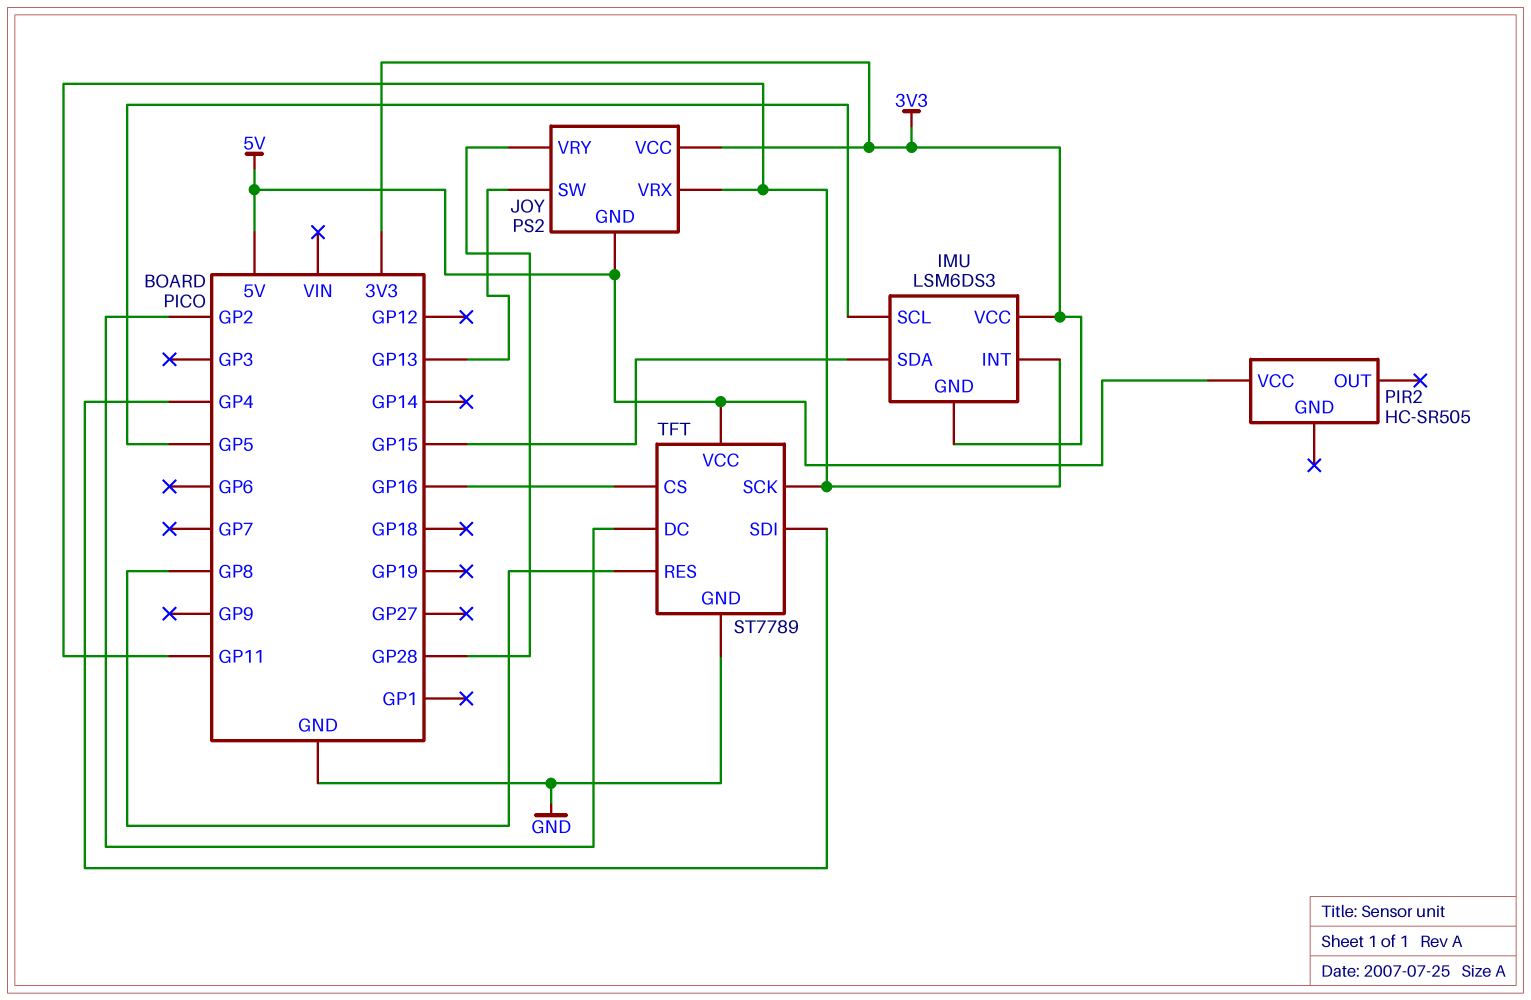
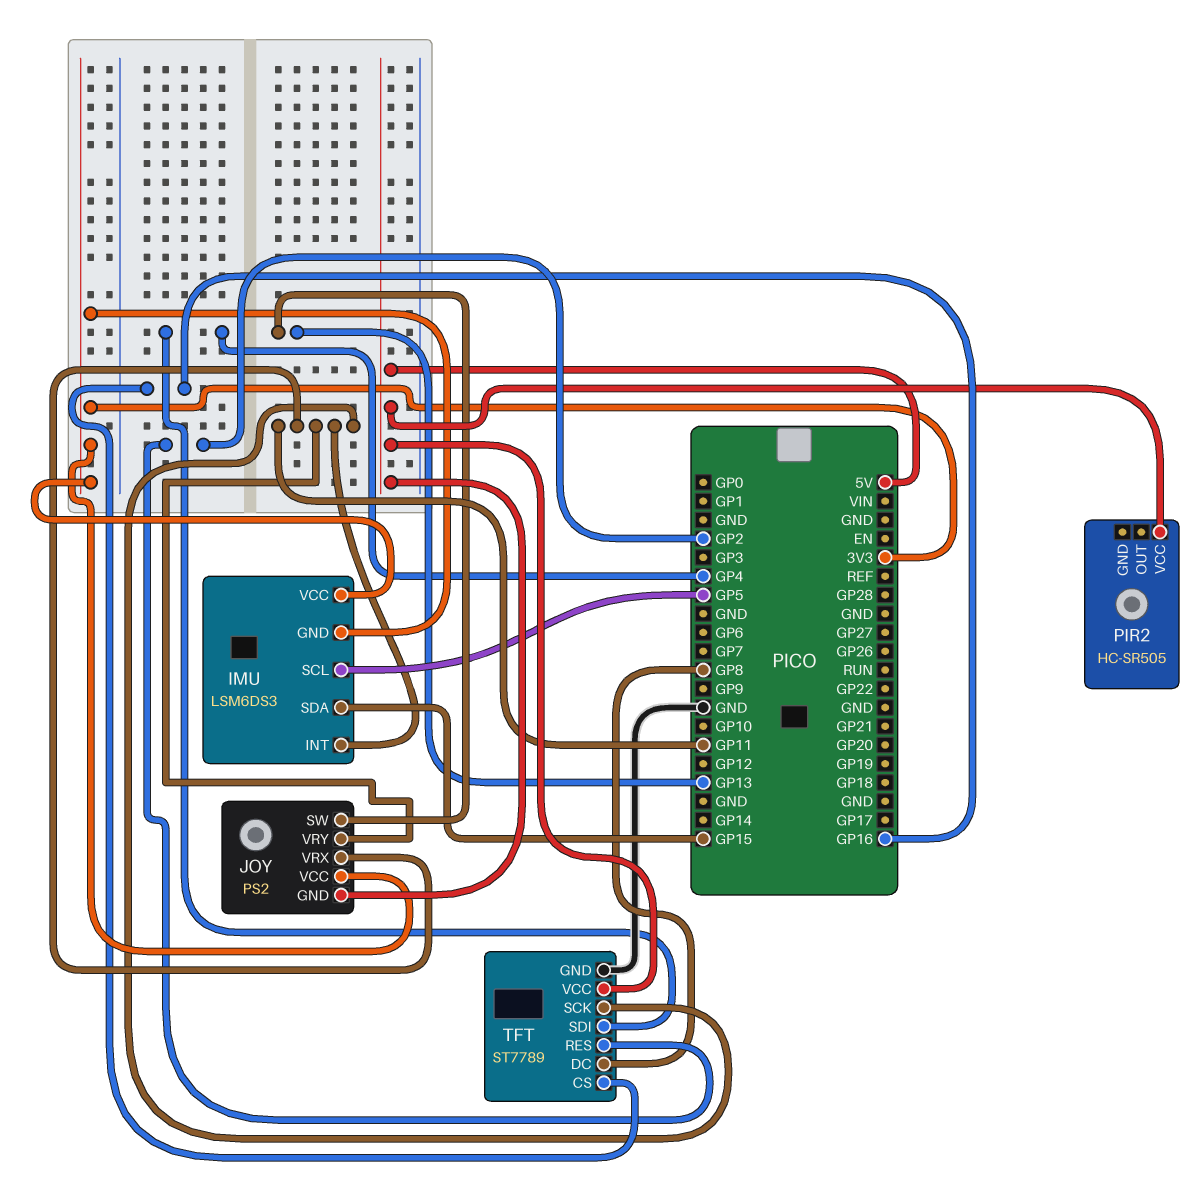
JOY pin VRY: GP28 -> GP11
TFT pin DC: GP2 -> GP8
TFT pin RES: GP8 -> GP2

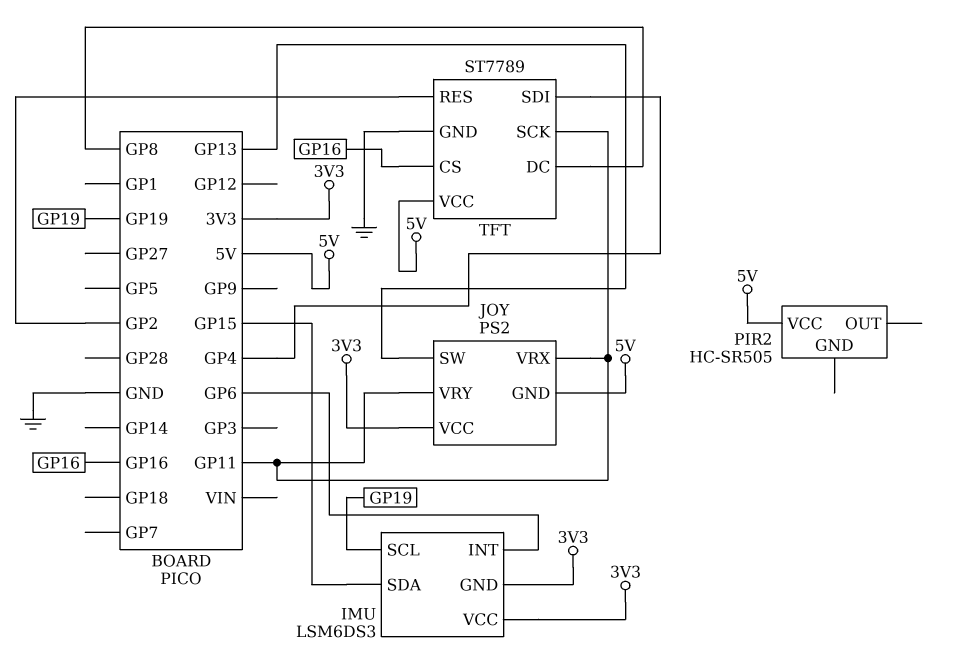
IMU pin INT: GP11 -> GP6
IMU pin SCL: GP5 -> GP19

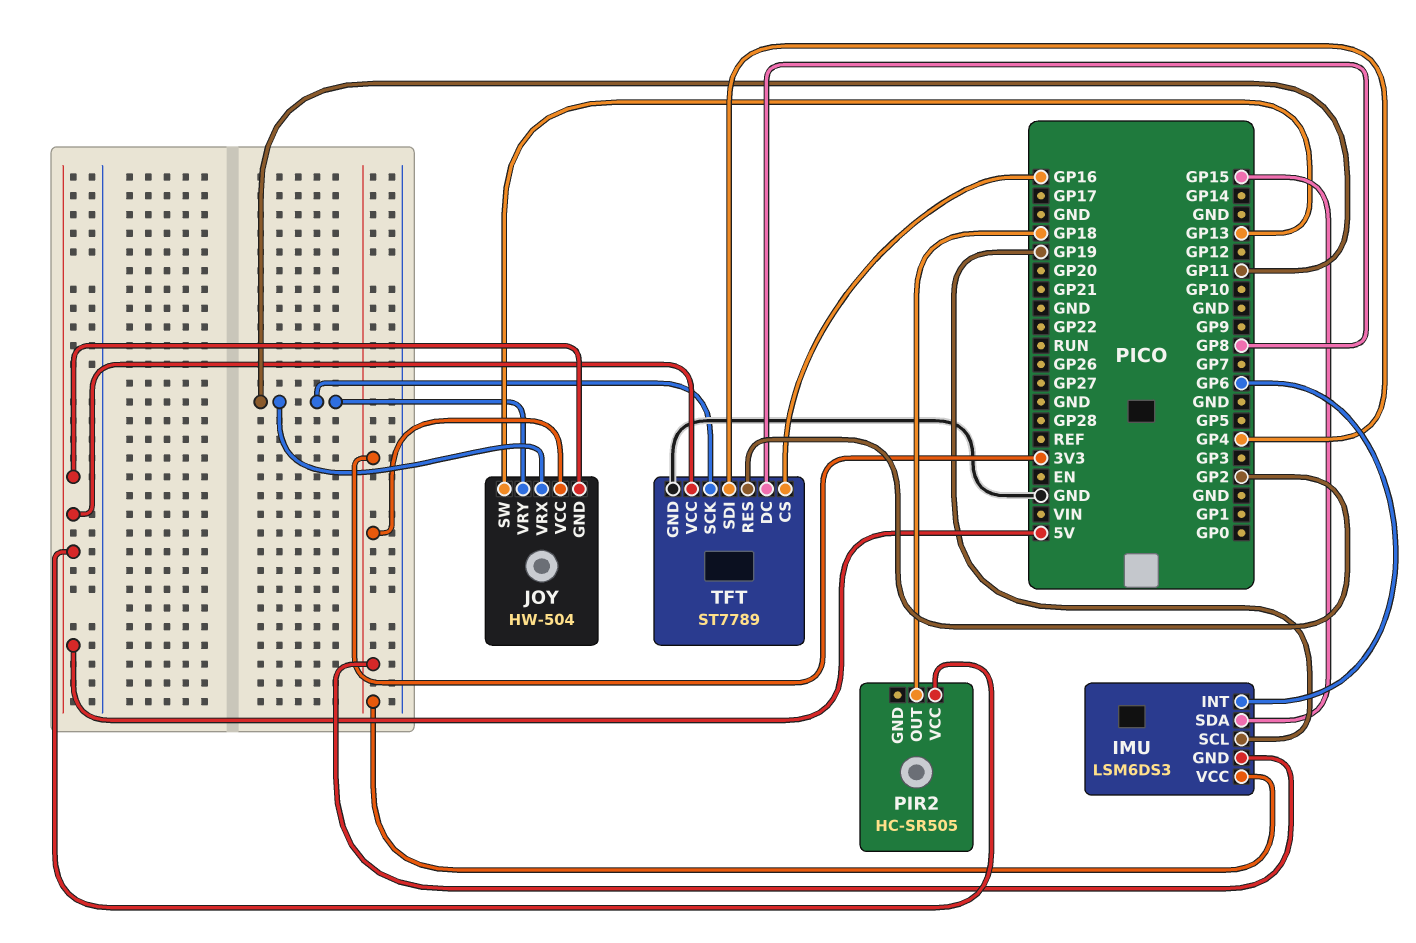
JOY: PS2 -> HW-504
PIR2 pin OUT: none -> GP18

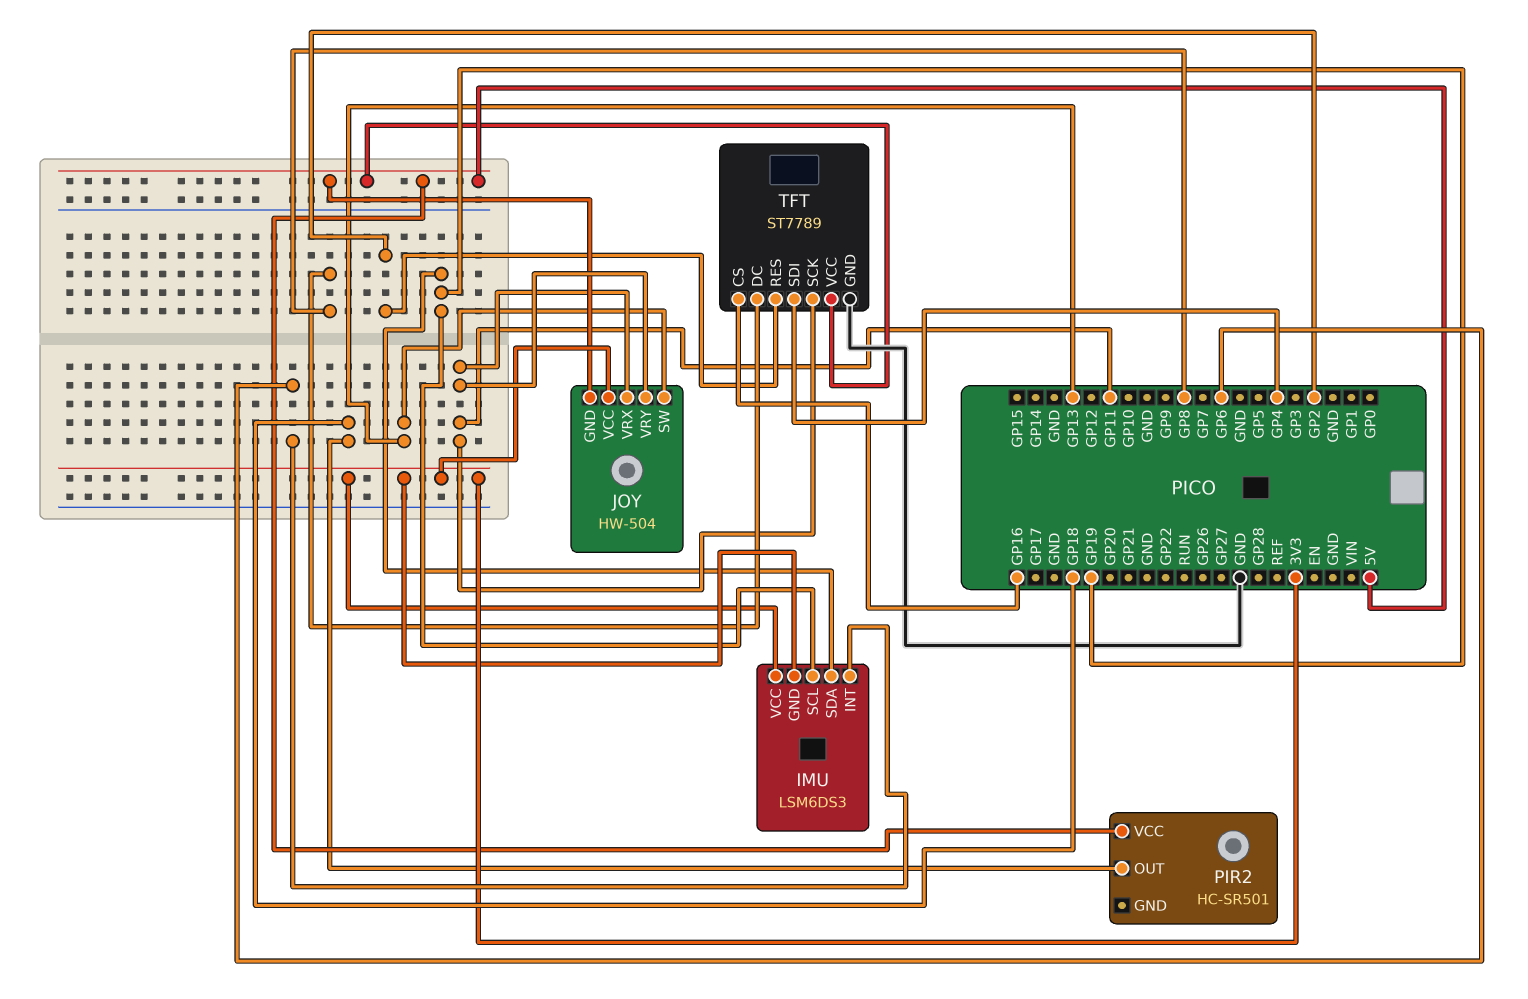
IMU pin SDA: GP15 -> GP19
PIR2: HC-SR505 -> HC-SR501

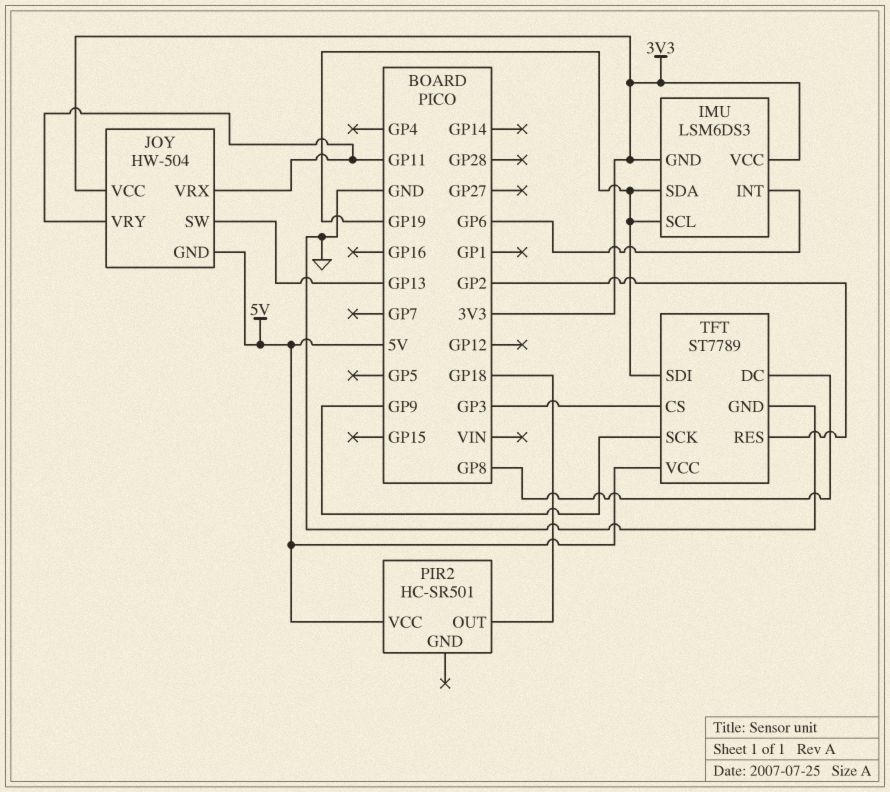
TFT pin CS: GP16 -> GP3
TFT pin SCK: GP11 -> GP9
TFT pin SDI: GP4 -> GP19

